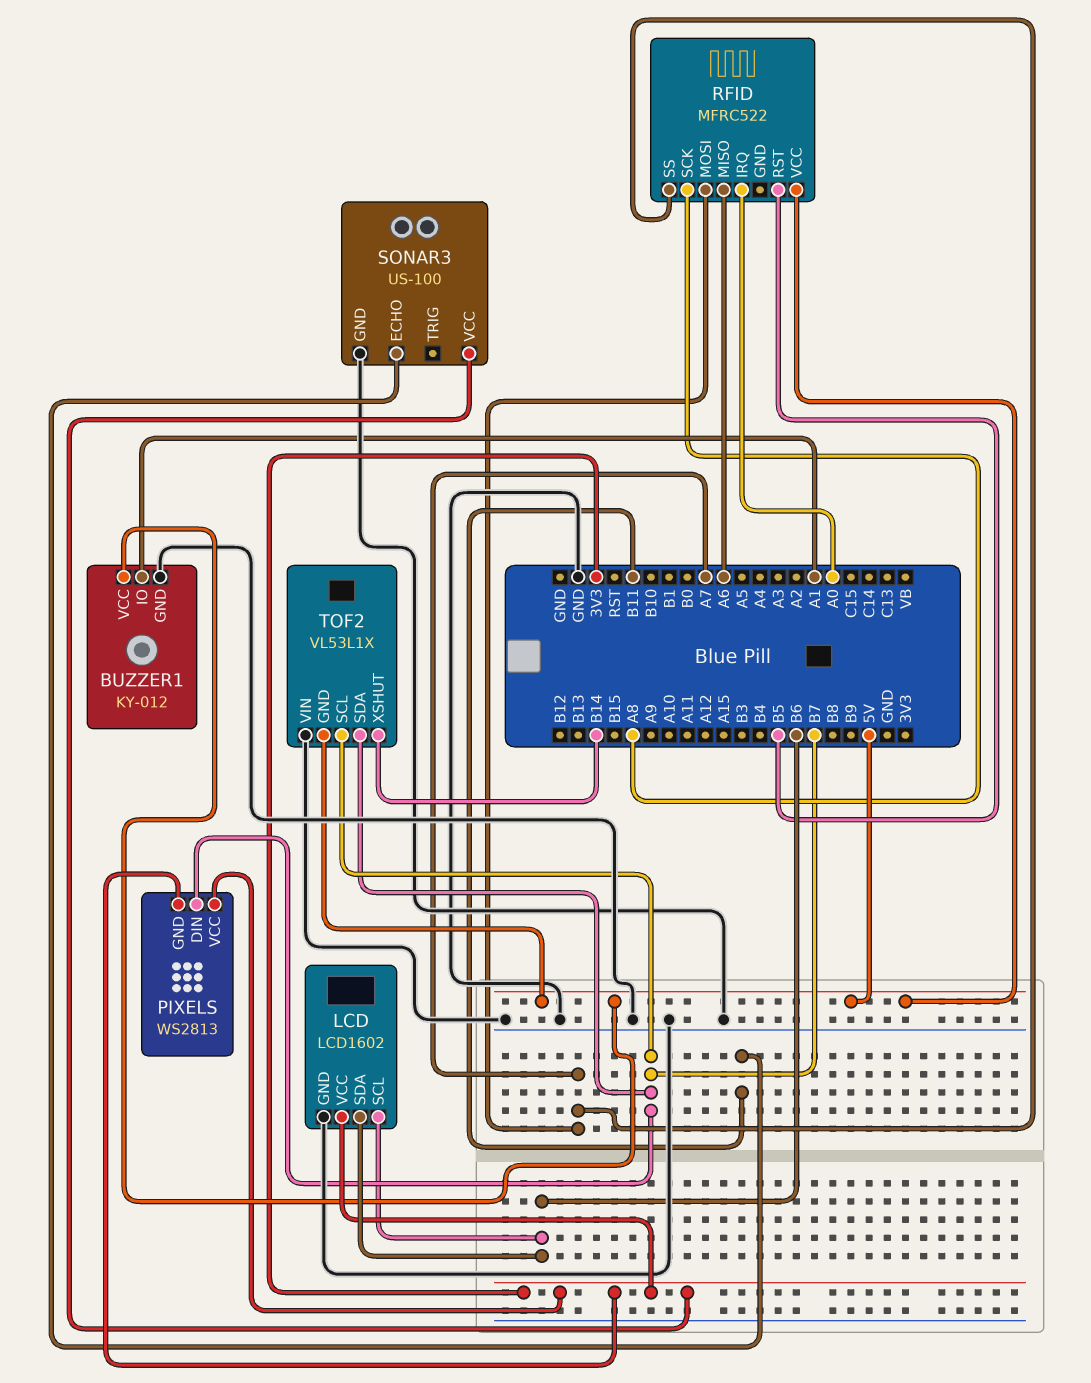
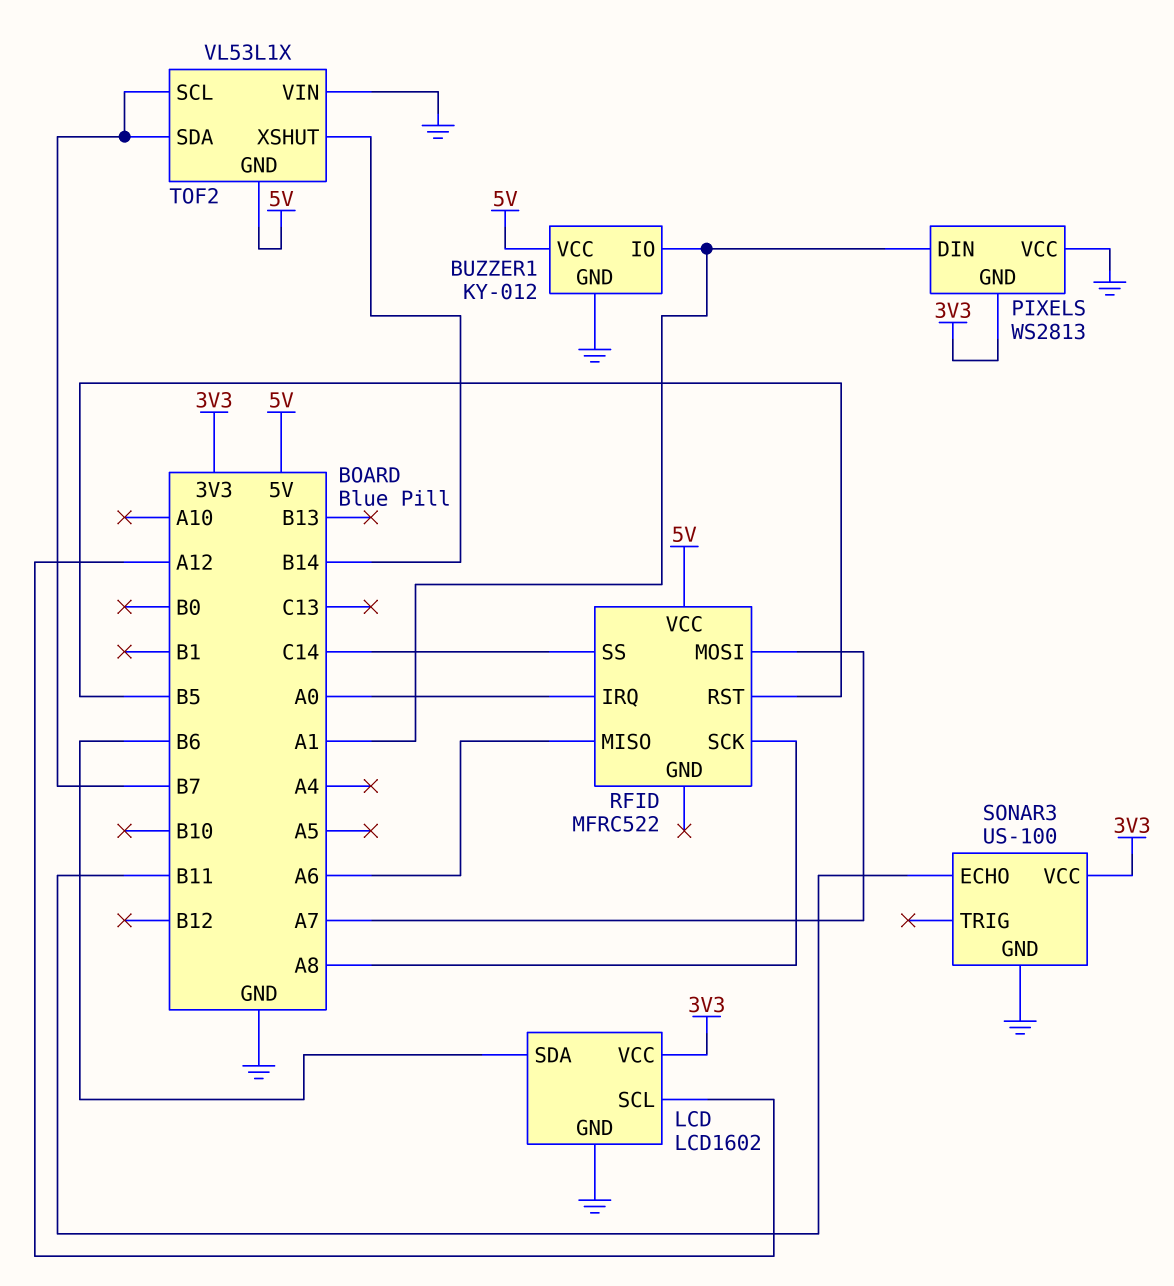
LCD pin SCL: B6 -> A12
PIXELS pin DIN: B7 -> A1
PIXELS pin VCC: 3V3 -> GND
RFID pin SS: A7 -> C14

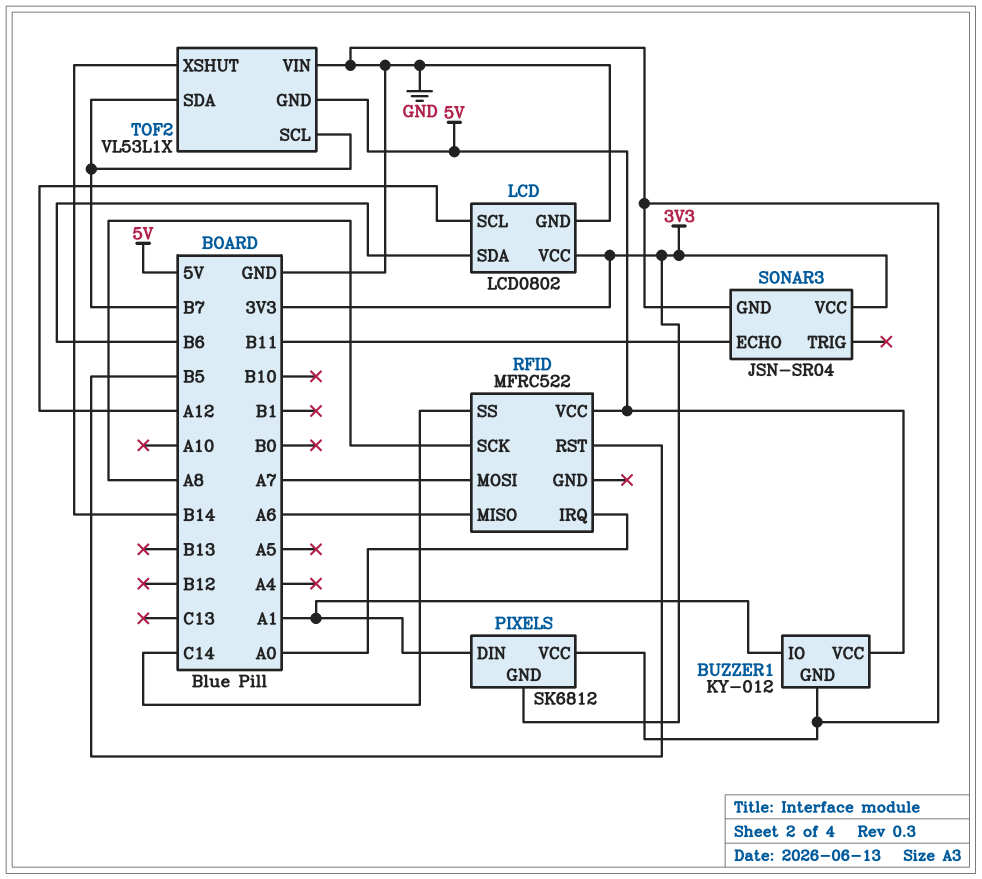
LCD: LCD1602 -> LCD0802
PIXELS: WS2813 -> SK6812
SONAR3: US-100 -> JSN-SR04

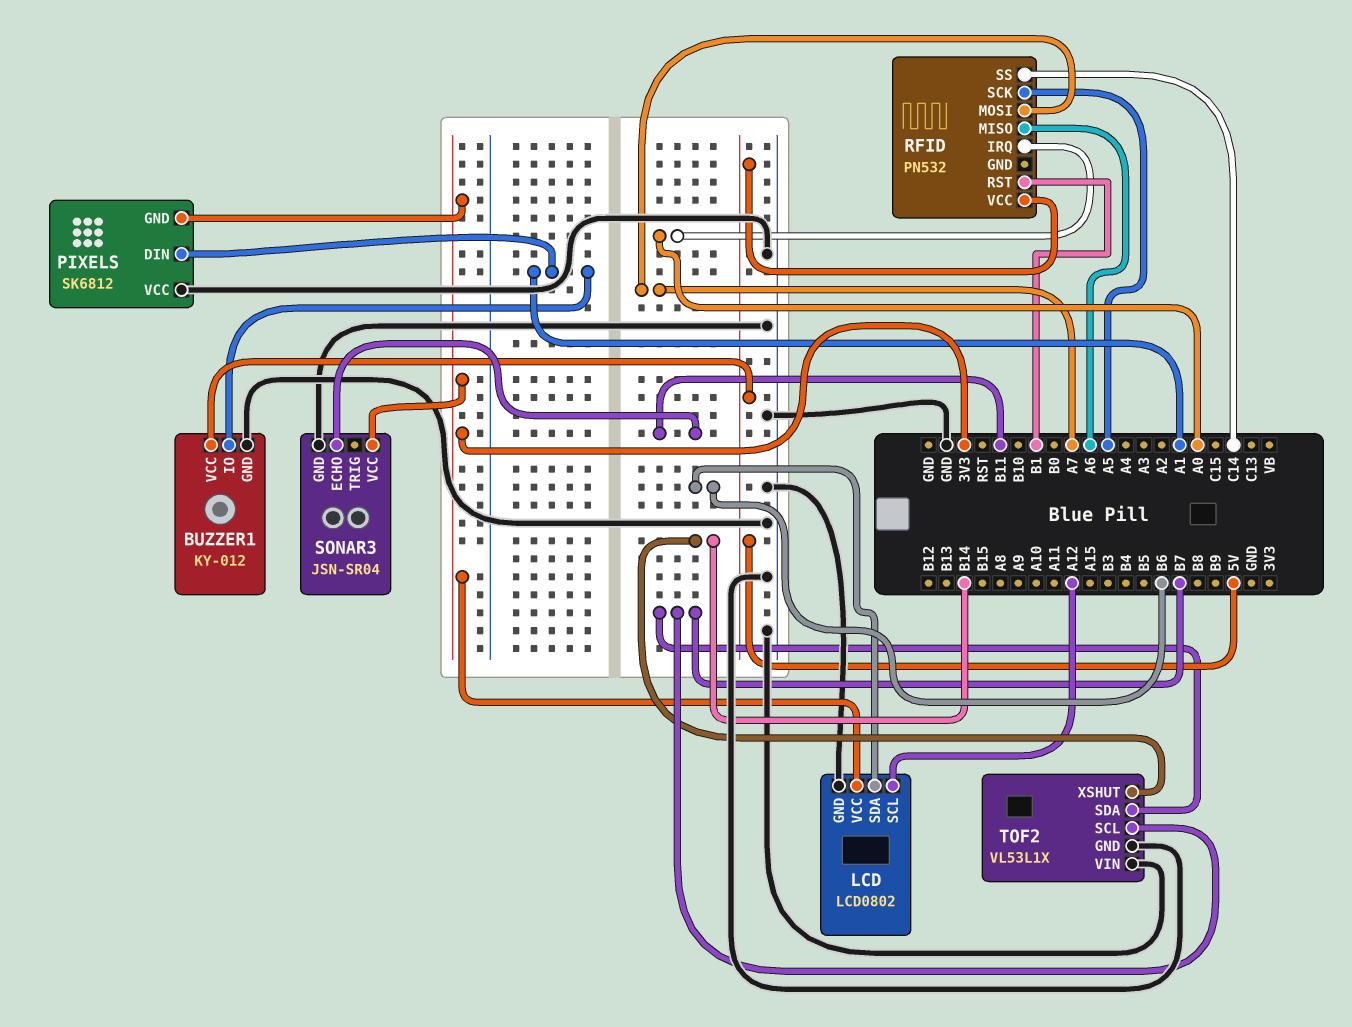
RFID: MFRC522 -> PN532
RFID pin RST: B5 -> B1
RFID pin SCK: A8 -> A5
TOF2 pin GND: 5V -> GND

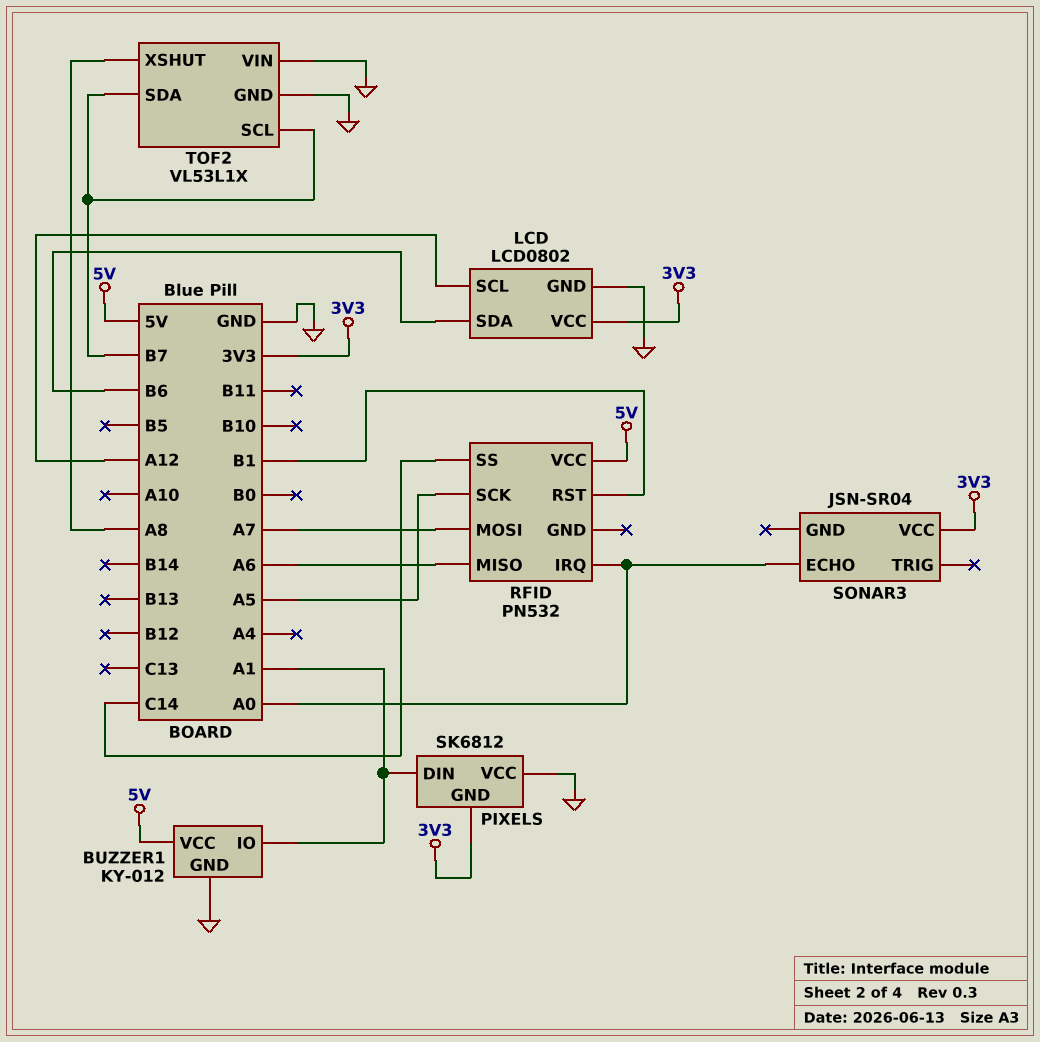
SONAR3 pin ECHO: B11 -> A0
SONAR3 pin GND: GND -> none
TOF2 pin XSHUT: B14 -> A8

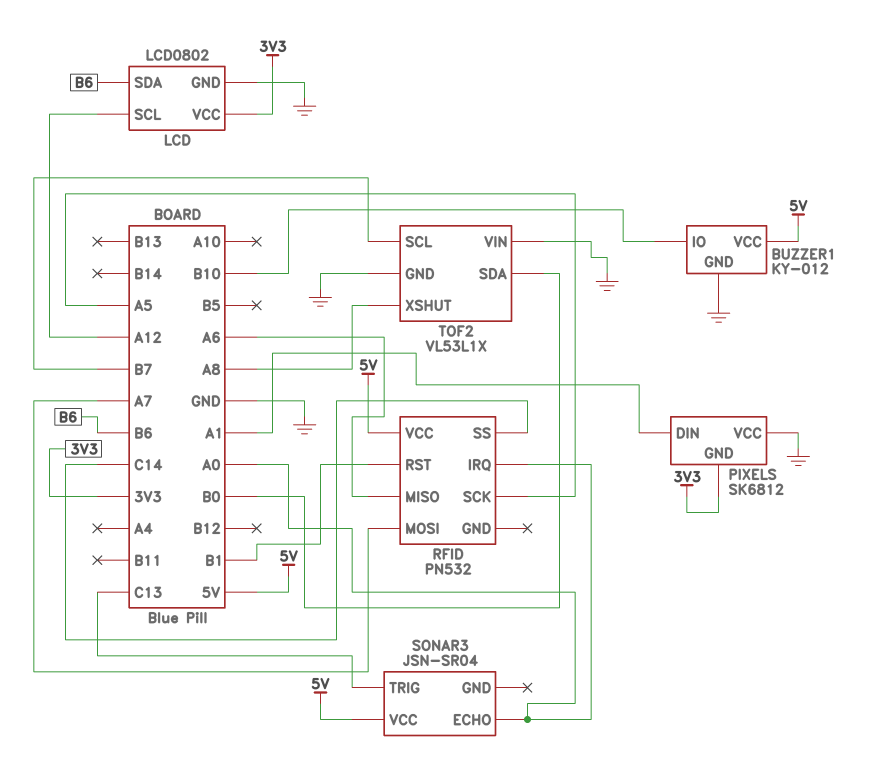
BUZZER1 pin IO: A1 -> B10
SONAR3 pin TRIG: none -> C13
SONAR3 pin VCC: 3V3 -> 5V
TOF2 pin SDA: B7 -> B0

